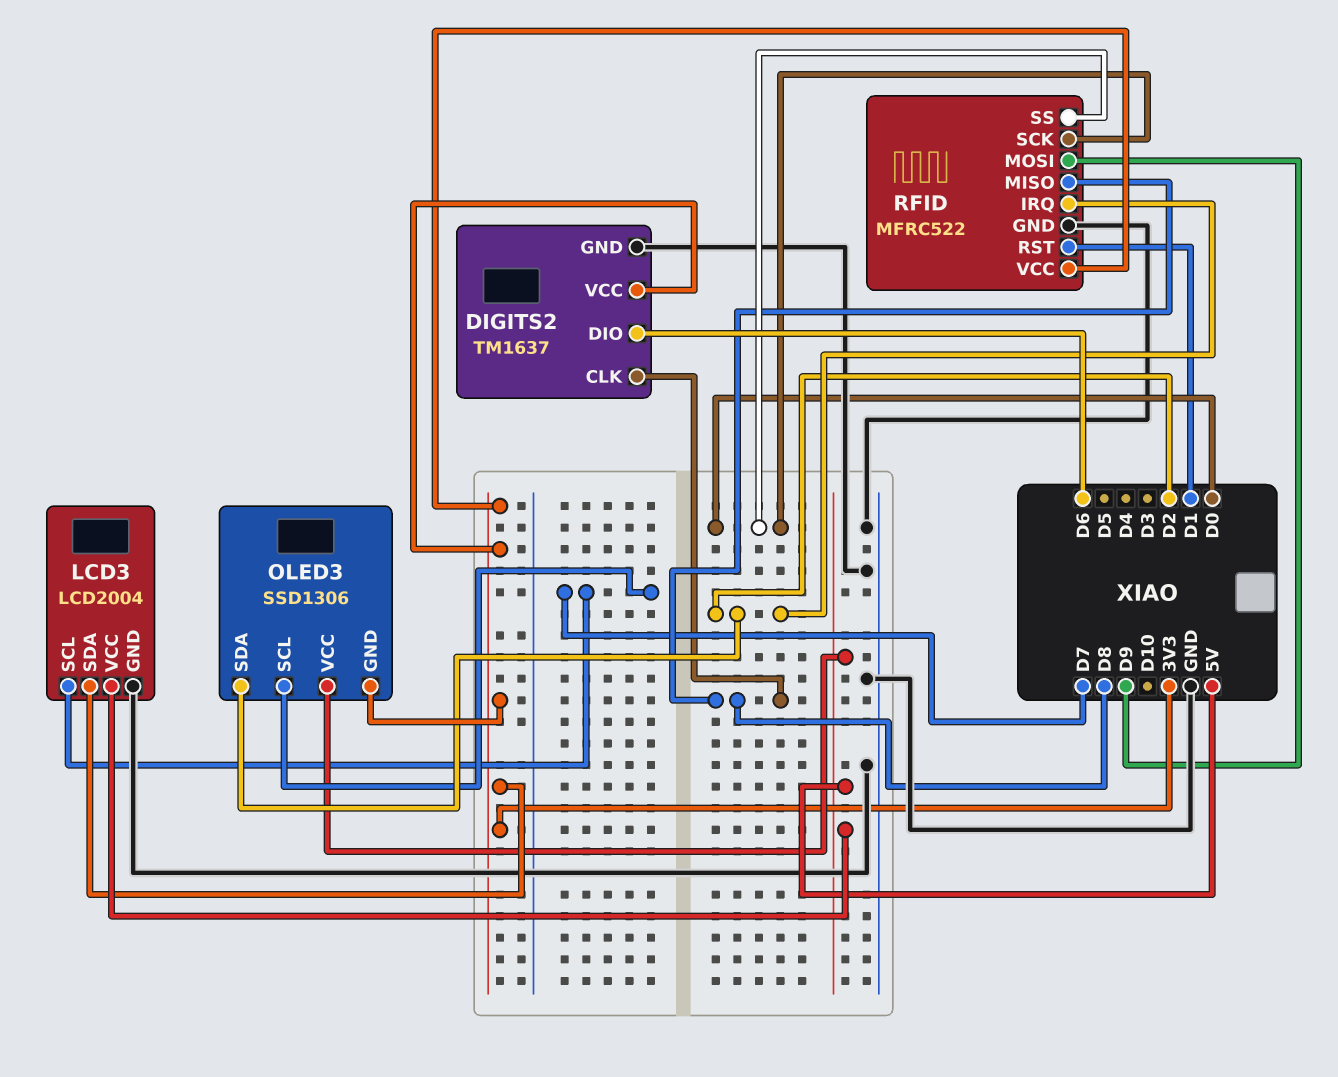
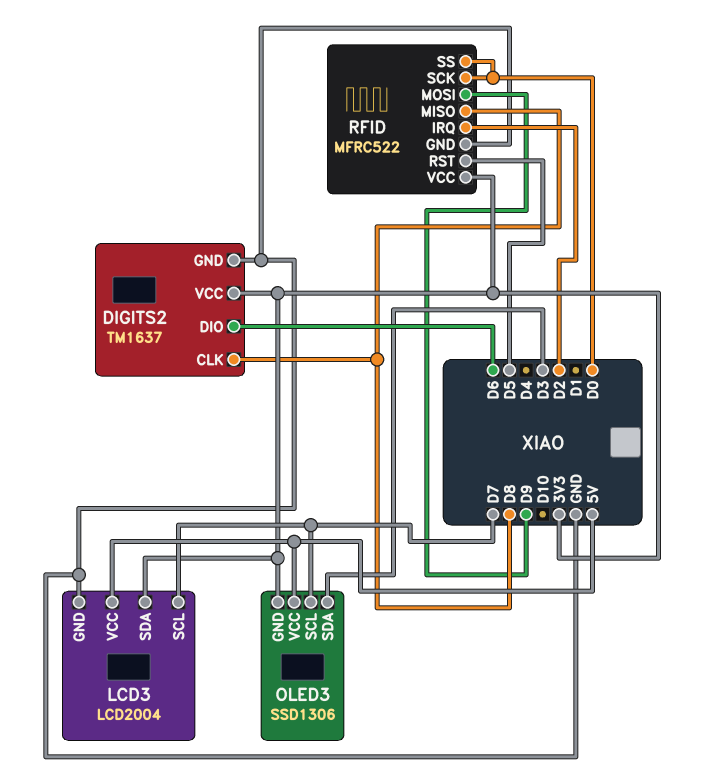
OLED3 pin SDA: D2 -> D3
RFID pin RST: D1 -> D5

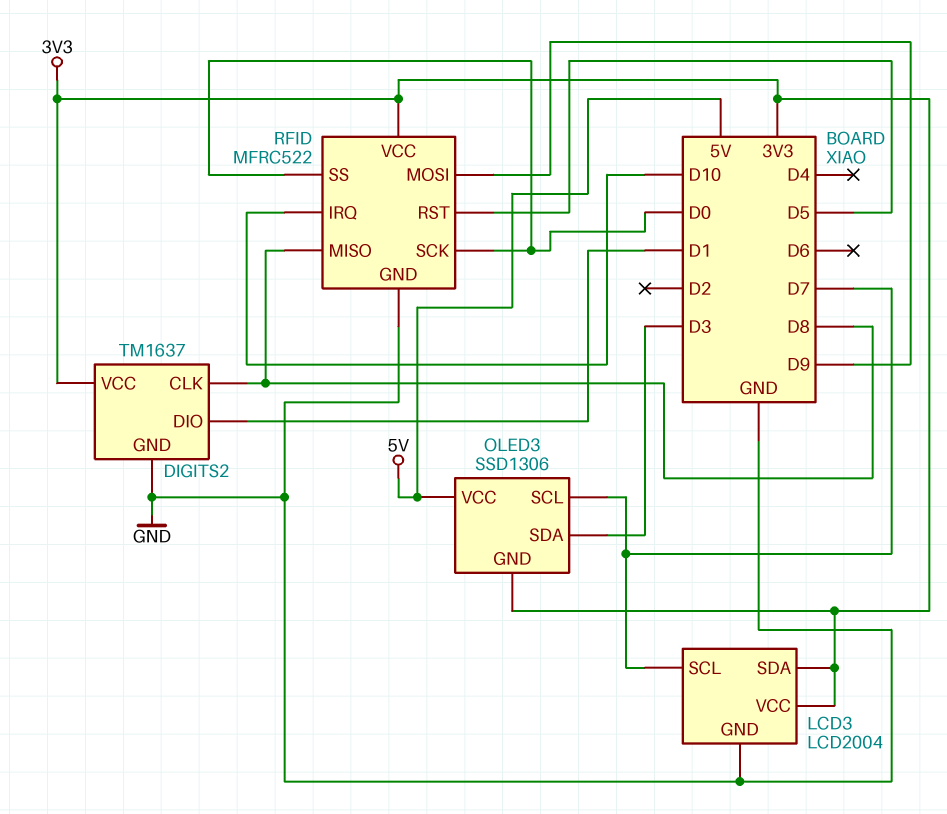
DIGITS2 pin DIO: D6 -> D1
LCD3 pin VCC: 5V -> 3V3
RFID pin IRQ: D2 -> D10

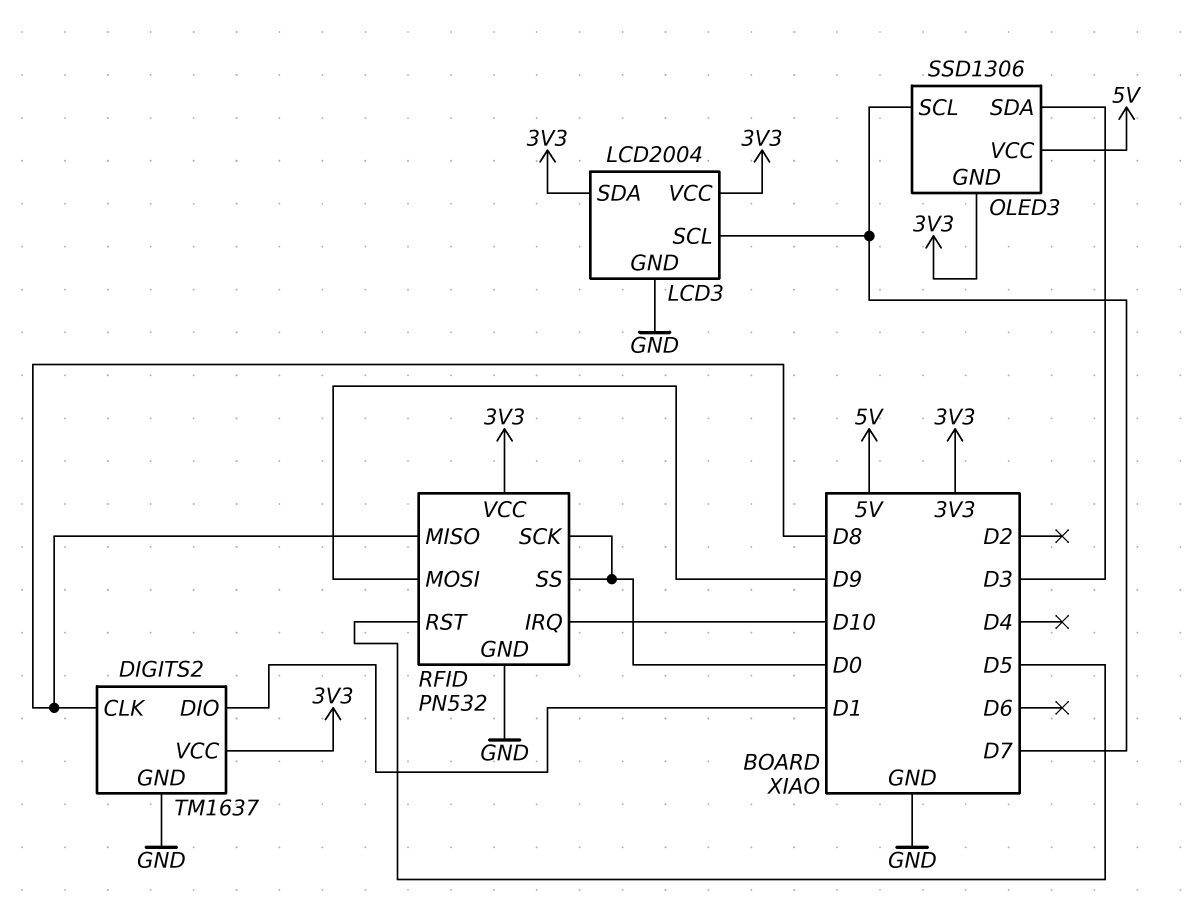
RFID: MFRC522 -> PN532

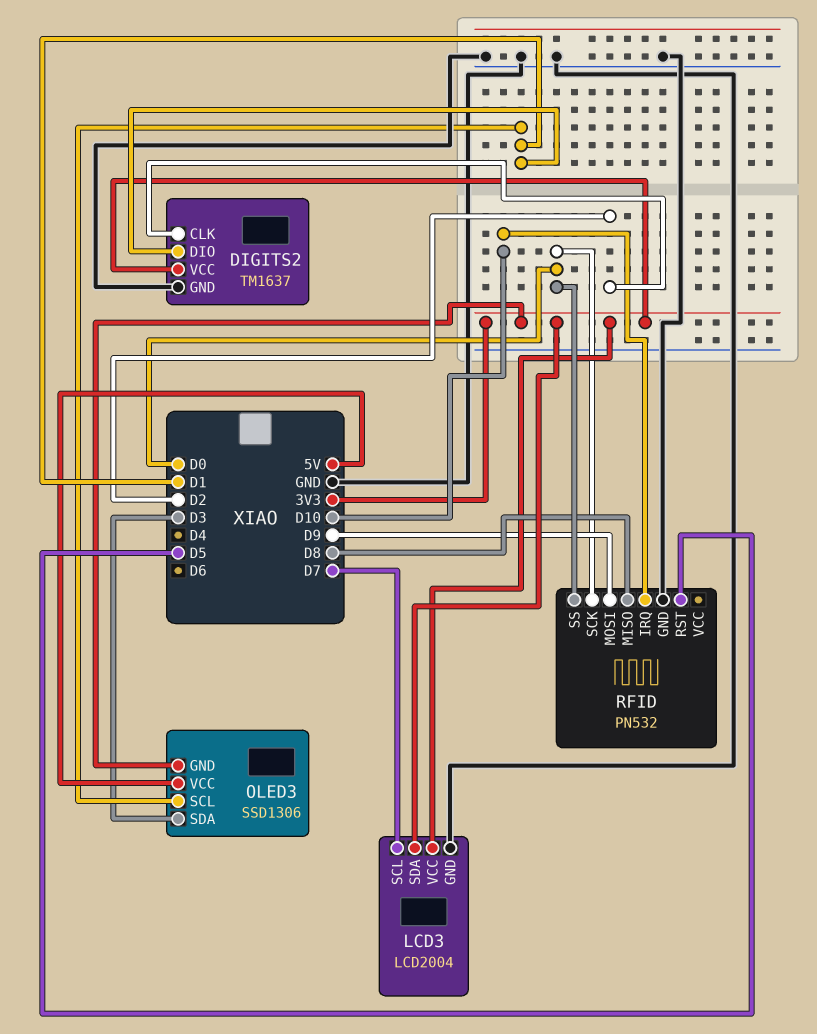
DIGITS2 pin CLK: D8 -> D2
OLED3 pin SCL: D7 -> D1
RFID pin VCC: 3V3 -> none

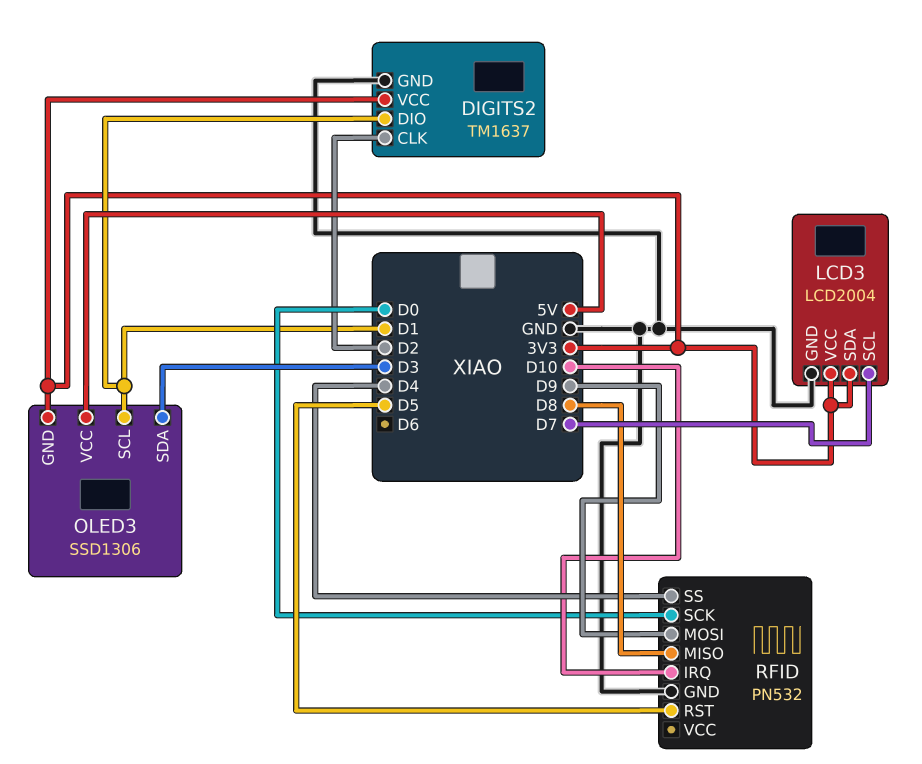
RFID pin SS: D0 -> D4

